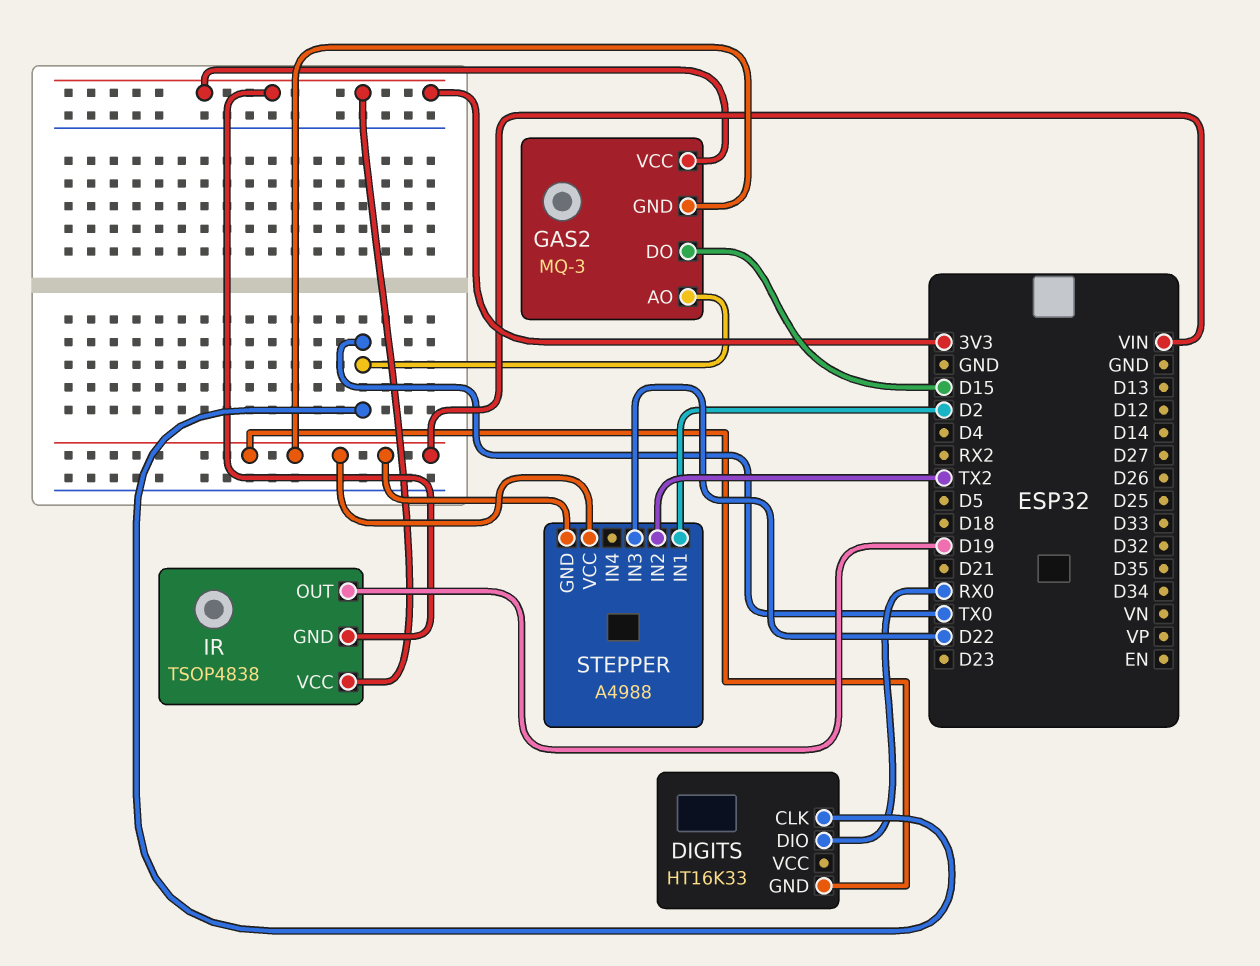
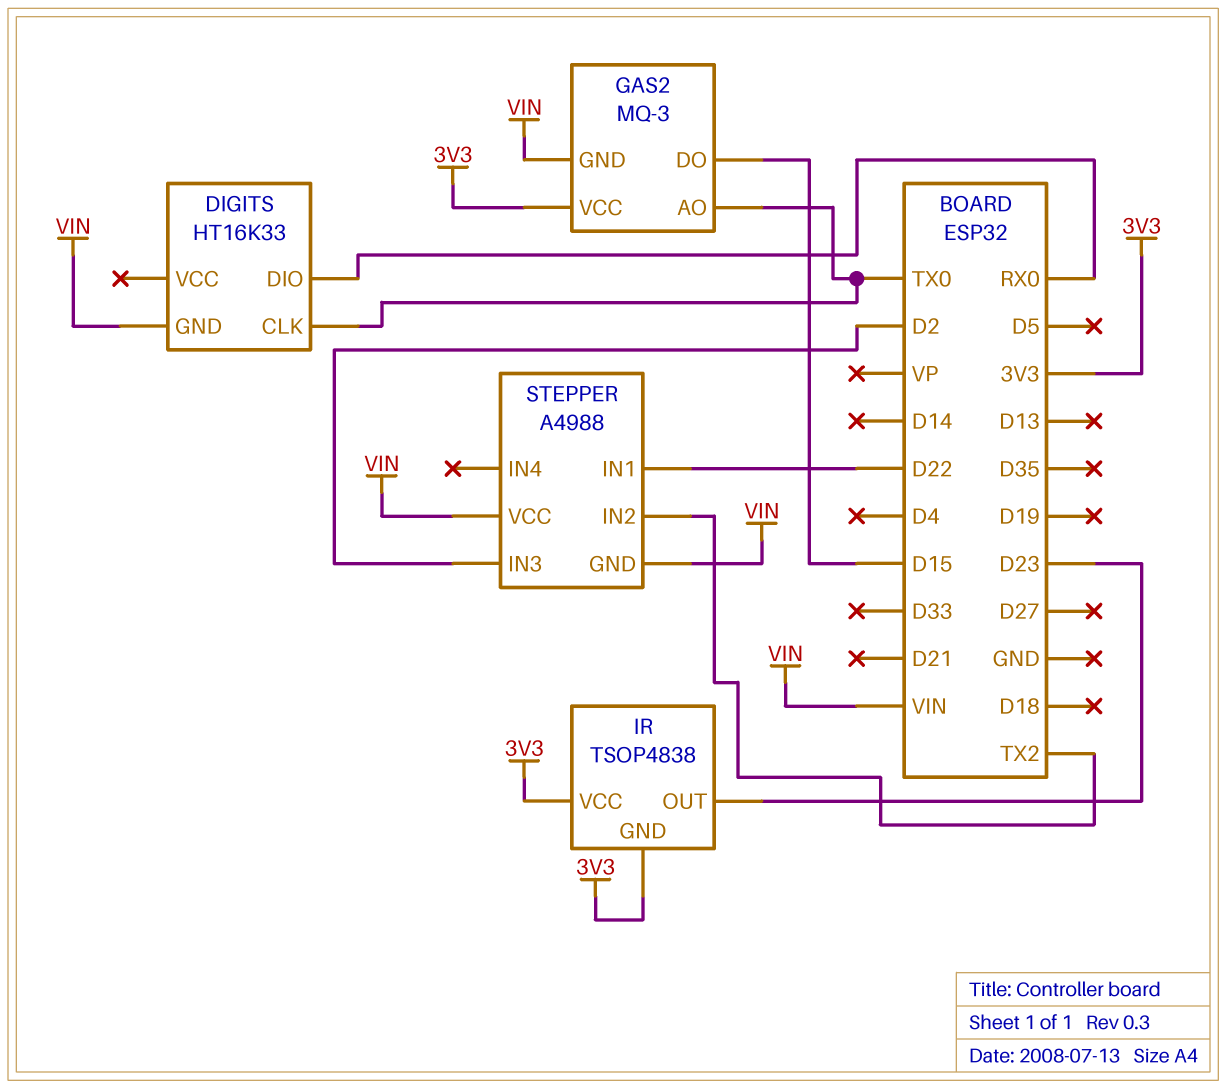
IR pin OUT: D19 -> D23
STEPPER pin IN1: D2 -> D22
STEPPER pin IN3: D22 -> D2

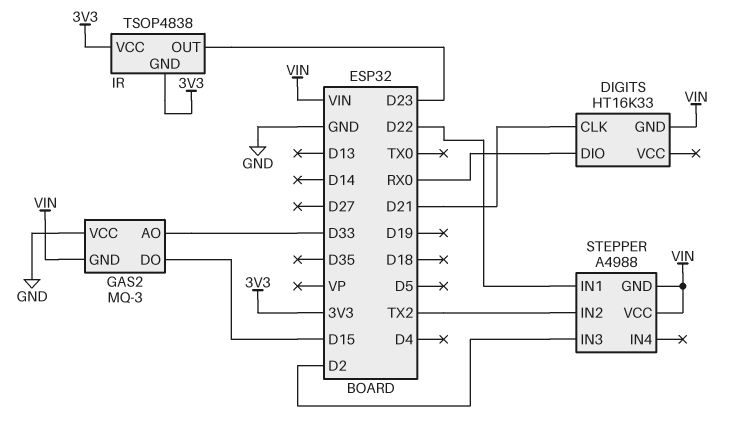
DIGITS pin CLK: TX0 -> D21
GAS2 pin AO: TX0 -> D33
GAS2 pin VCC: 3V3 -> GND

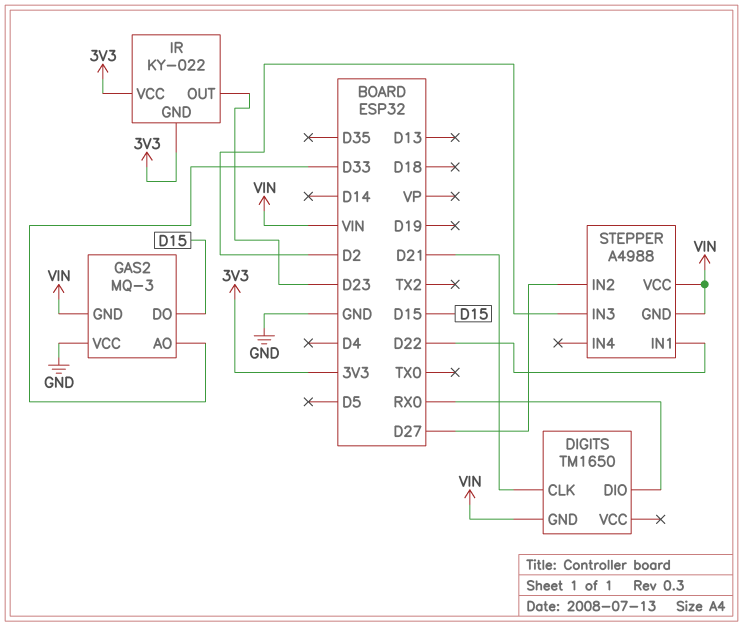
DIGITS: HT16K33 -> TM1650
IR: TSOP4838 -> KY-022
STEPPER pin IN2: TX2 -> D27

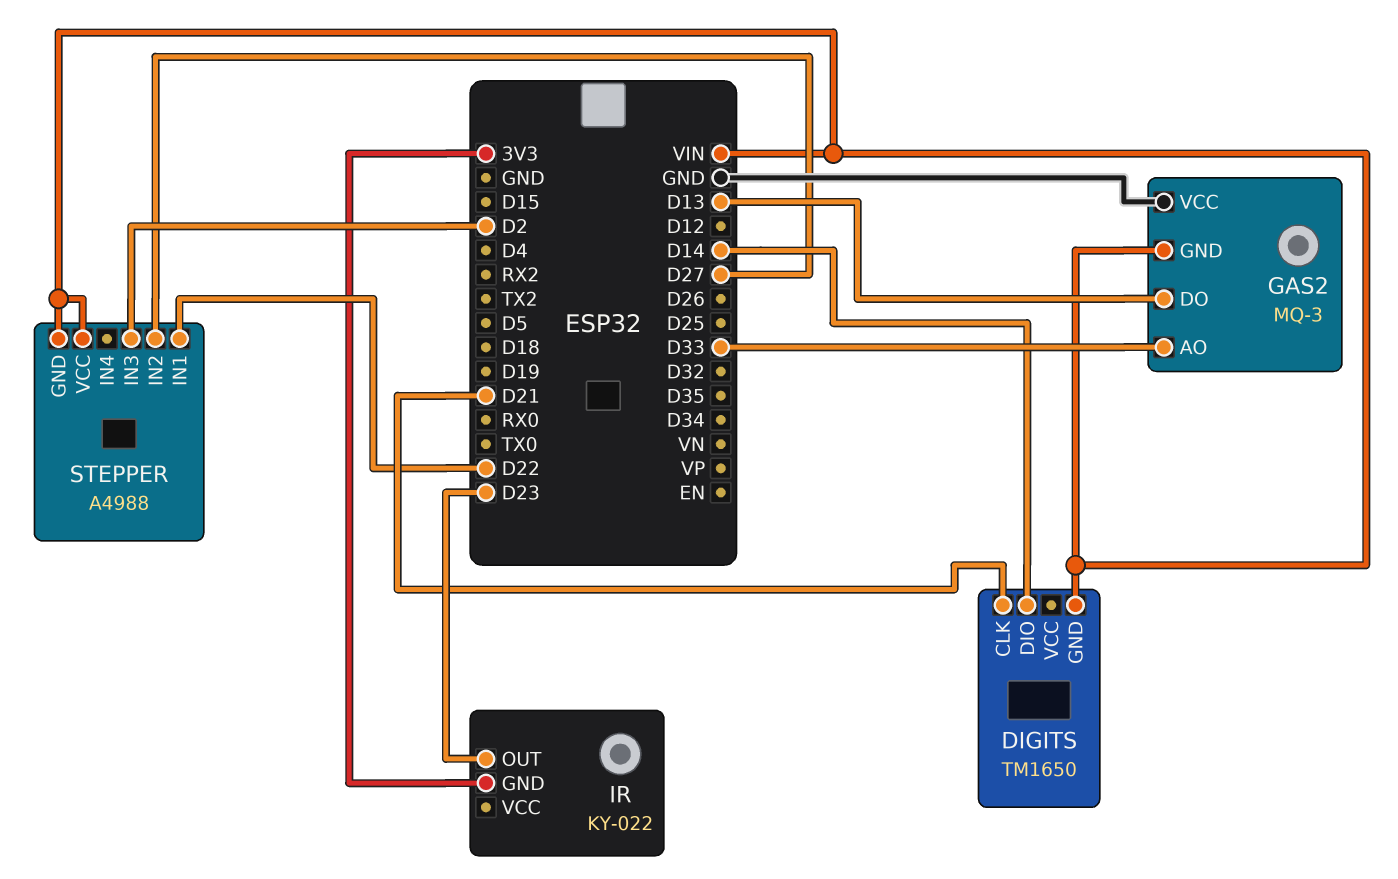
DIGITS pin DIO: RX0 -> D14
GAS2 pin DO: D15 -> D13
IR pin VCC: 3V3 -> none

